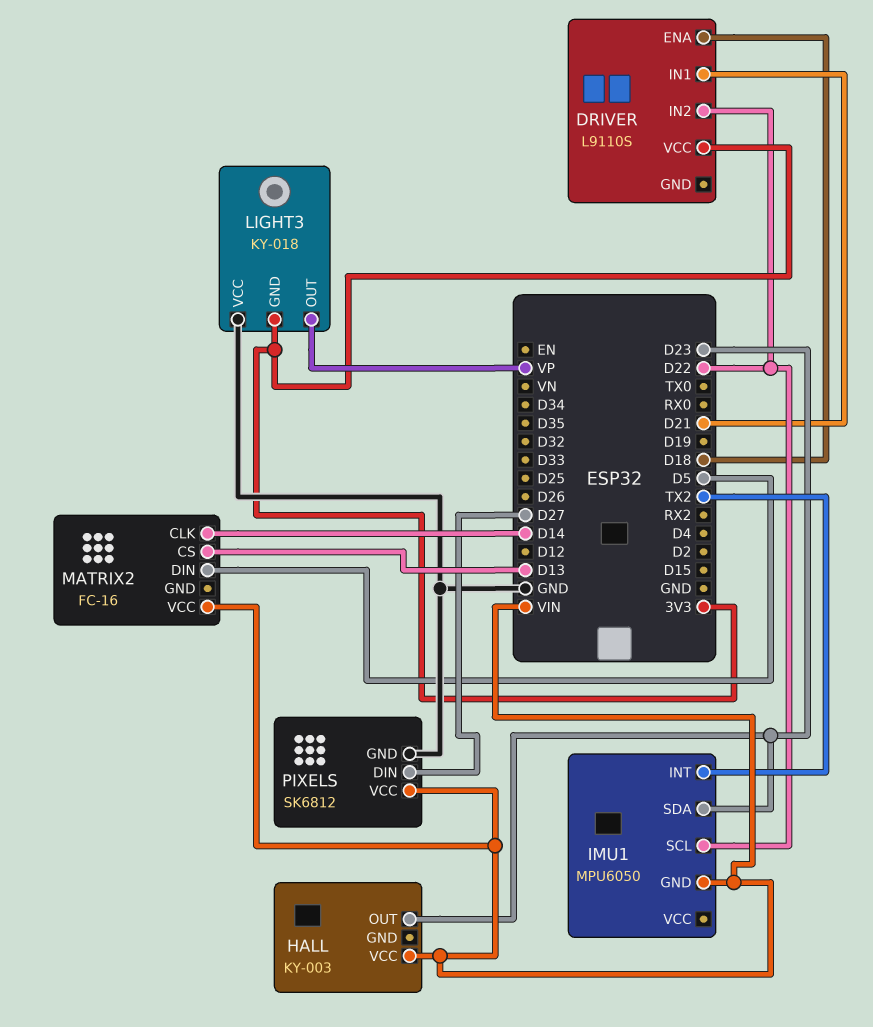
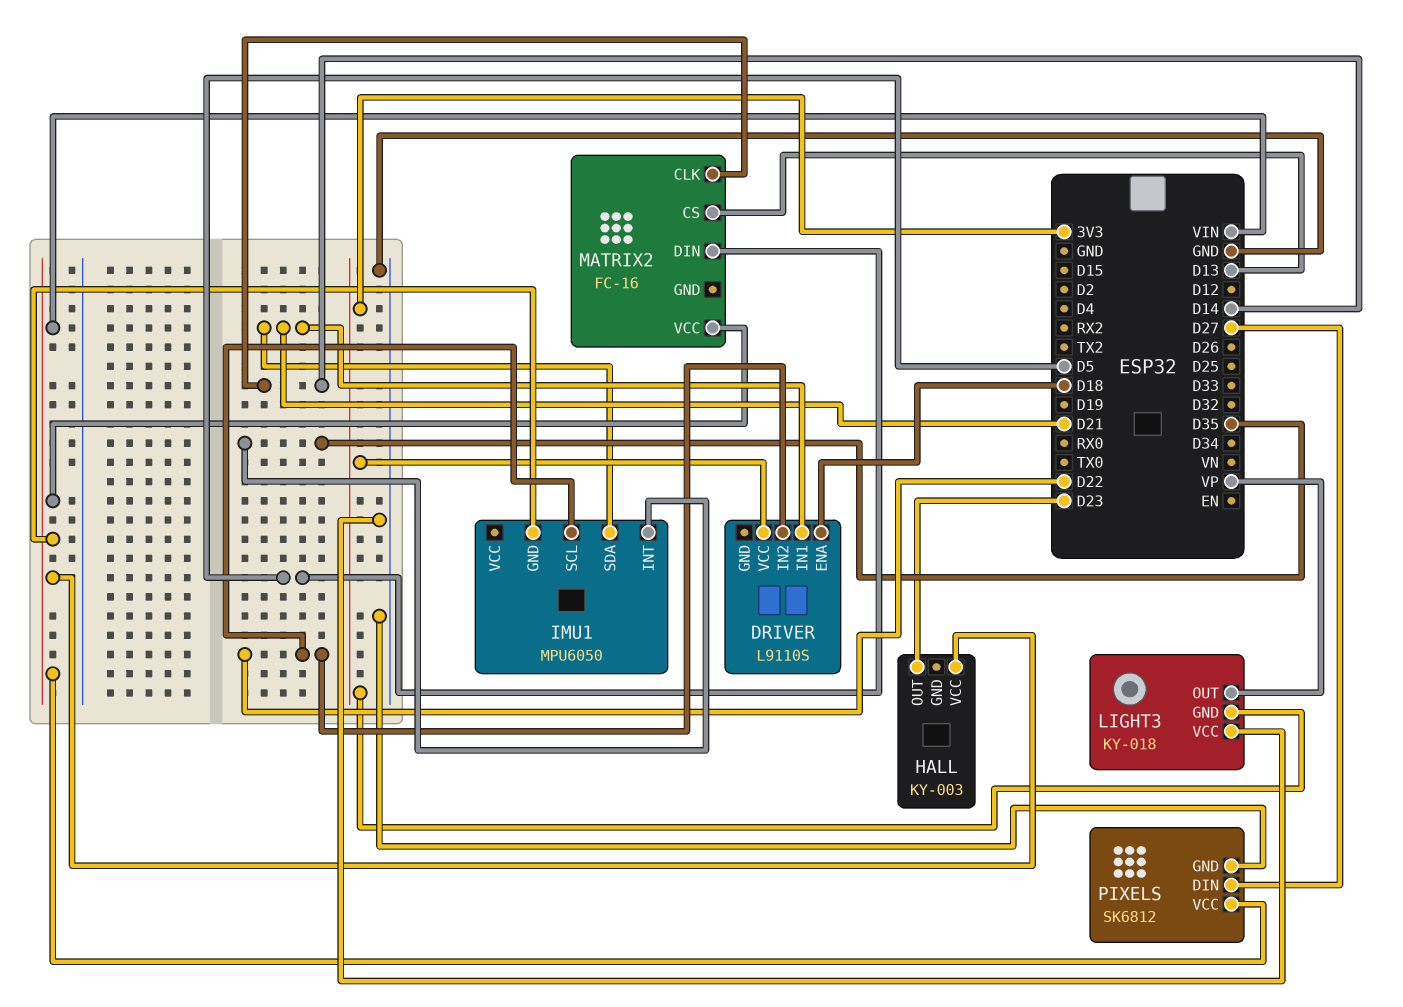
IMU1 pin INT: TX2 -> D35
IMU1 pin SDA: D23 -> D21

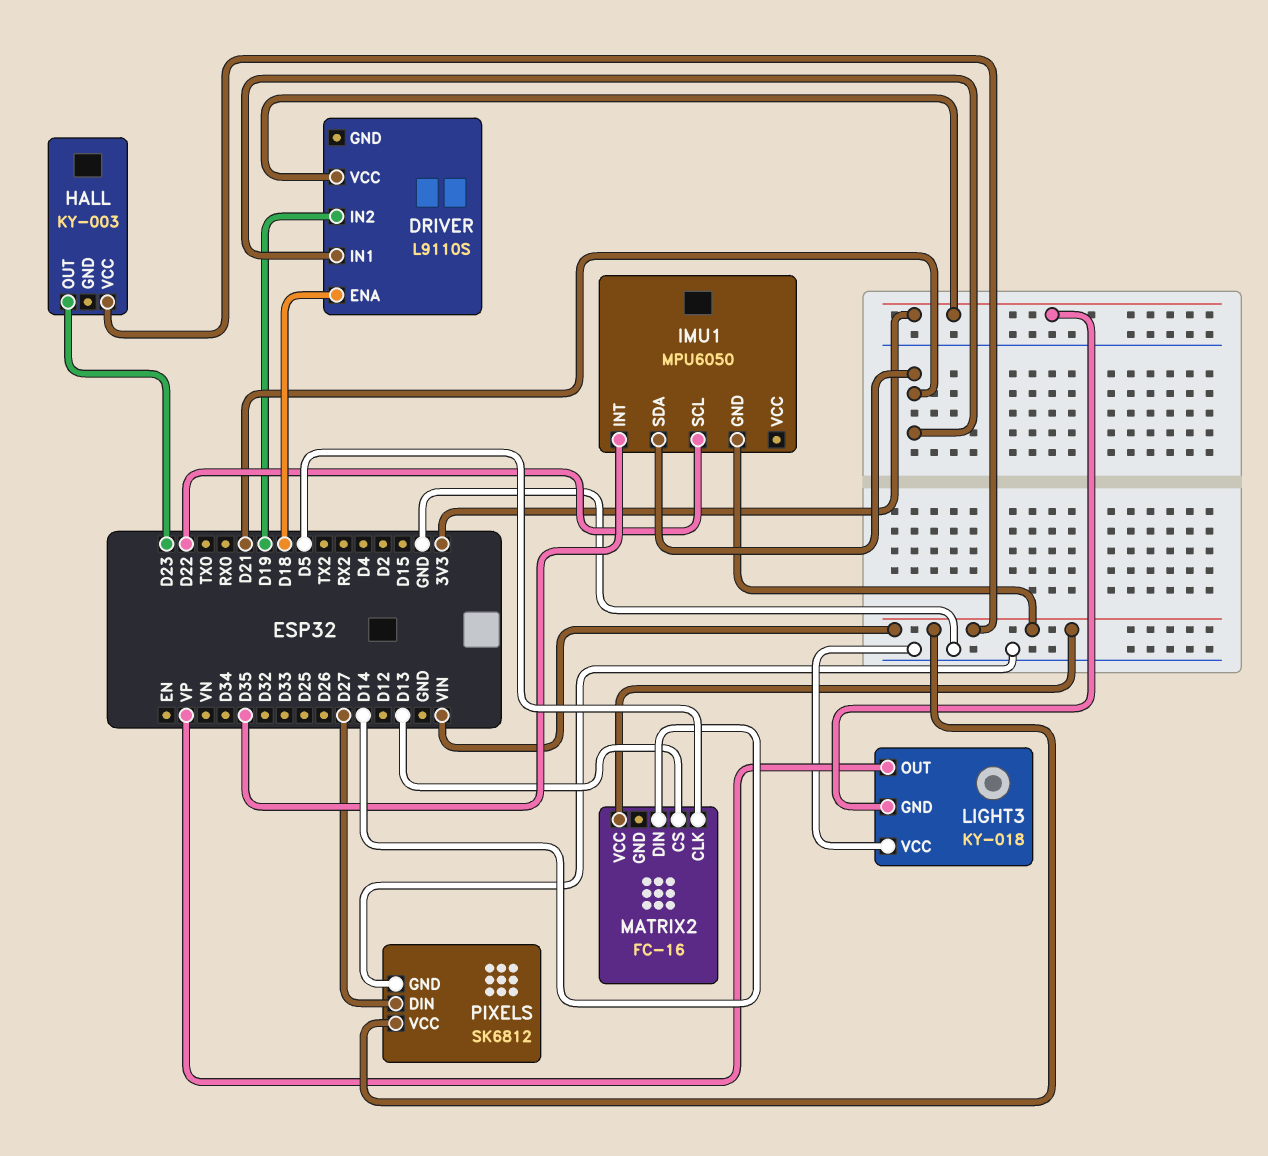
DRIVER pin IN2: D22 -> D19
MATRIX2 pin CLK: D14 -> D5
MATRIX2 pin DIN: D5 -> D14

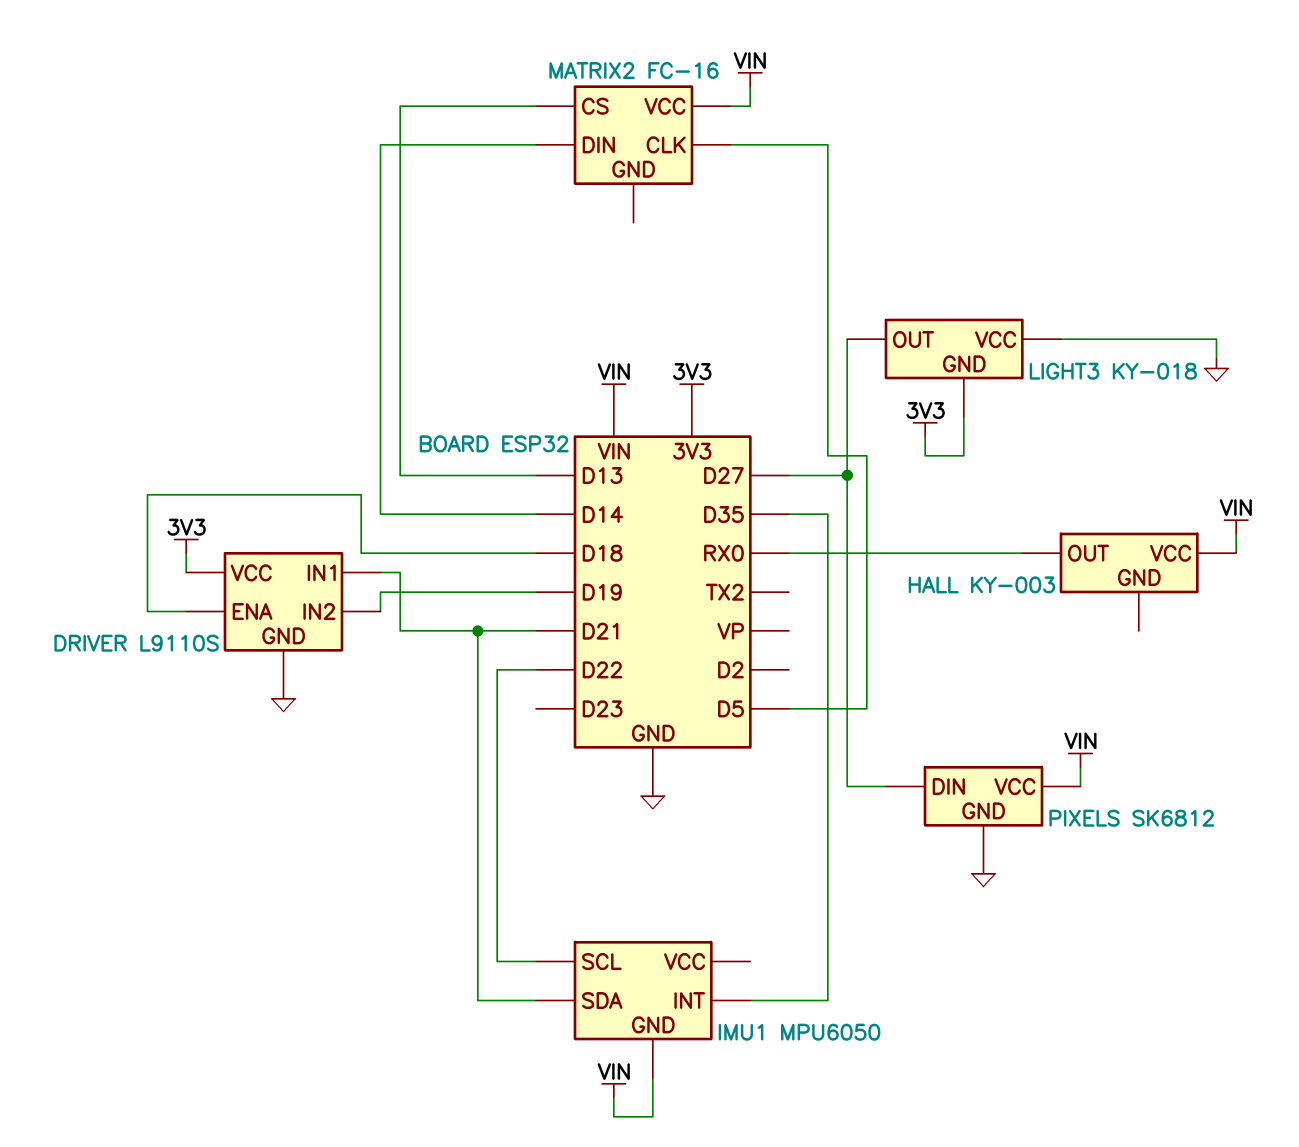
DRIVER pin GND: none -> GND
HALL pin OUT: D23 -> RX0
LIGHT3 pin OUT: VP -> D27

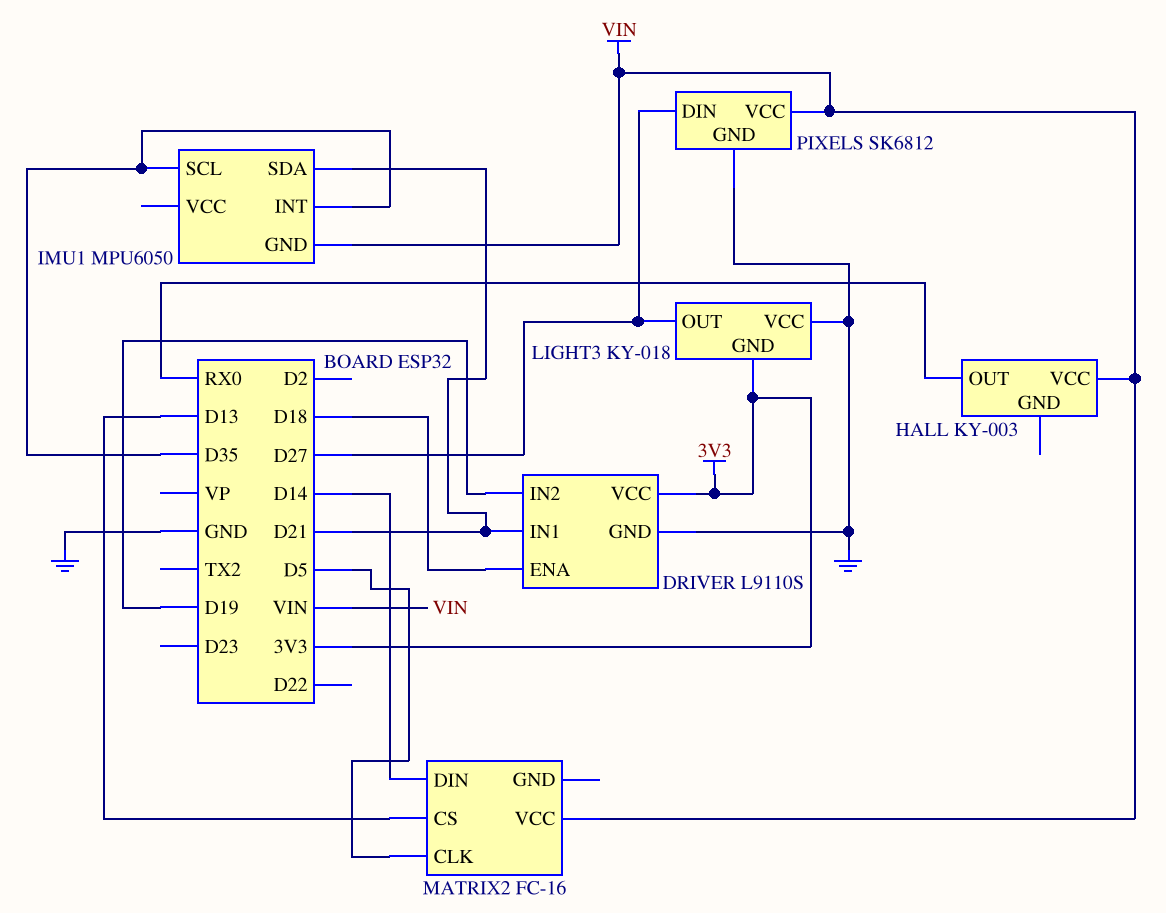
IMU1 pin SCL: D22 -> D35

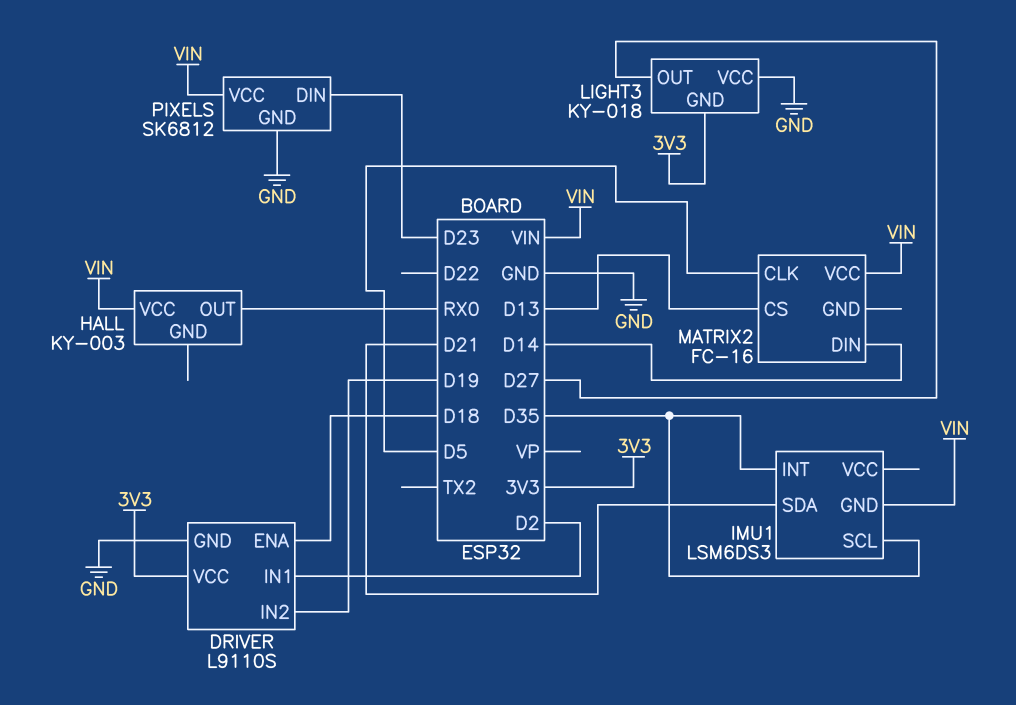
DRIVER pin IN1: D21 -> D2
IMU1: MPU6050 -> LSM6DS3
PIXELS pin DIN: D27 -> D23

